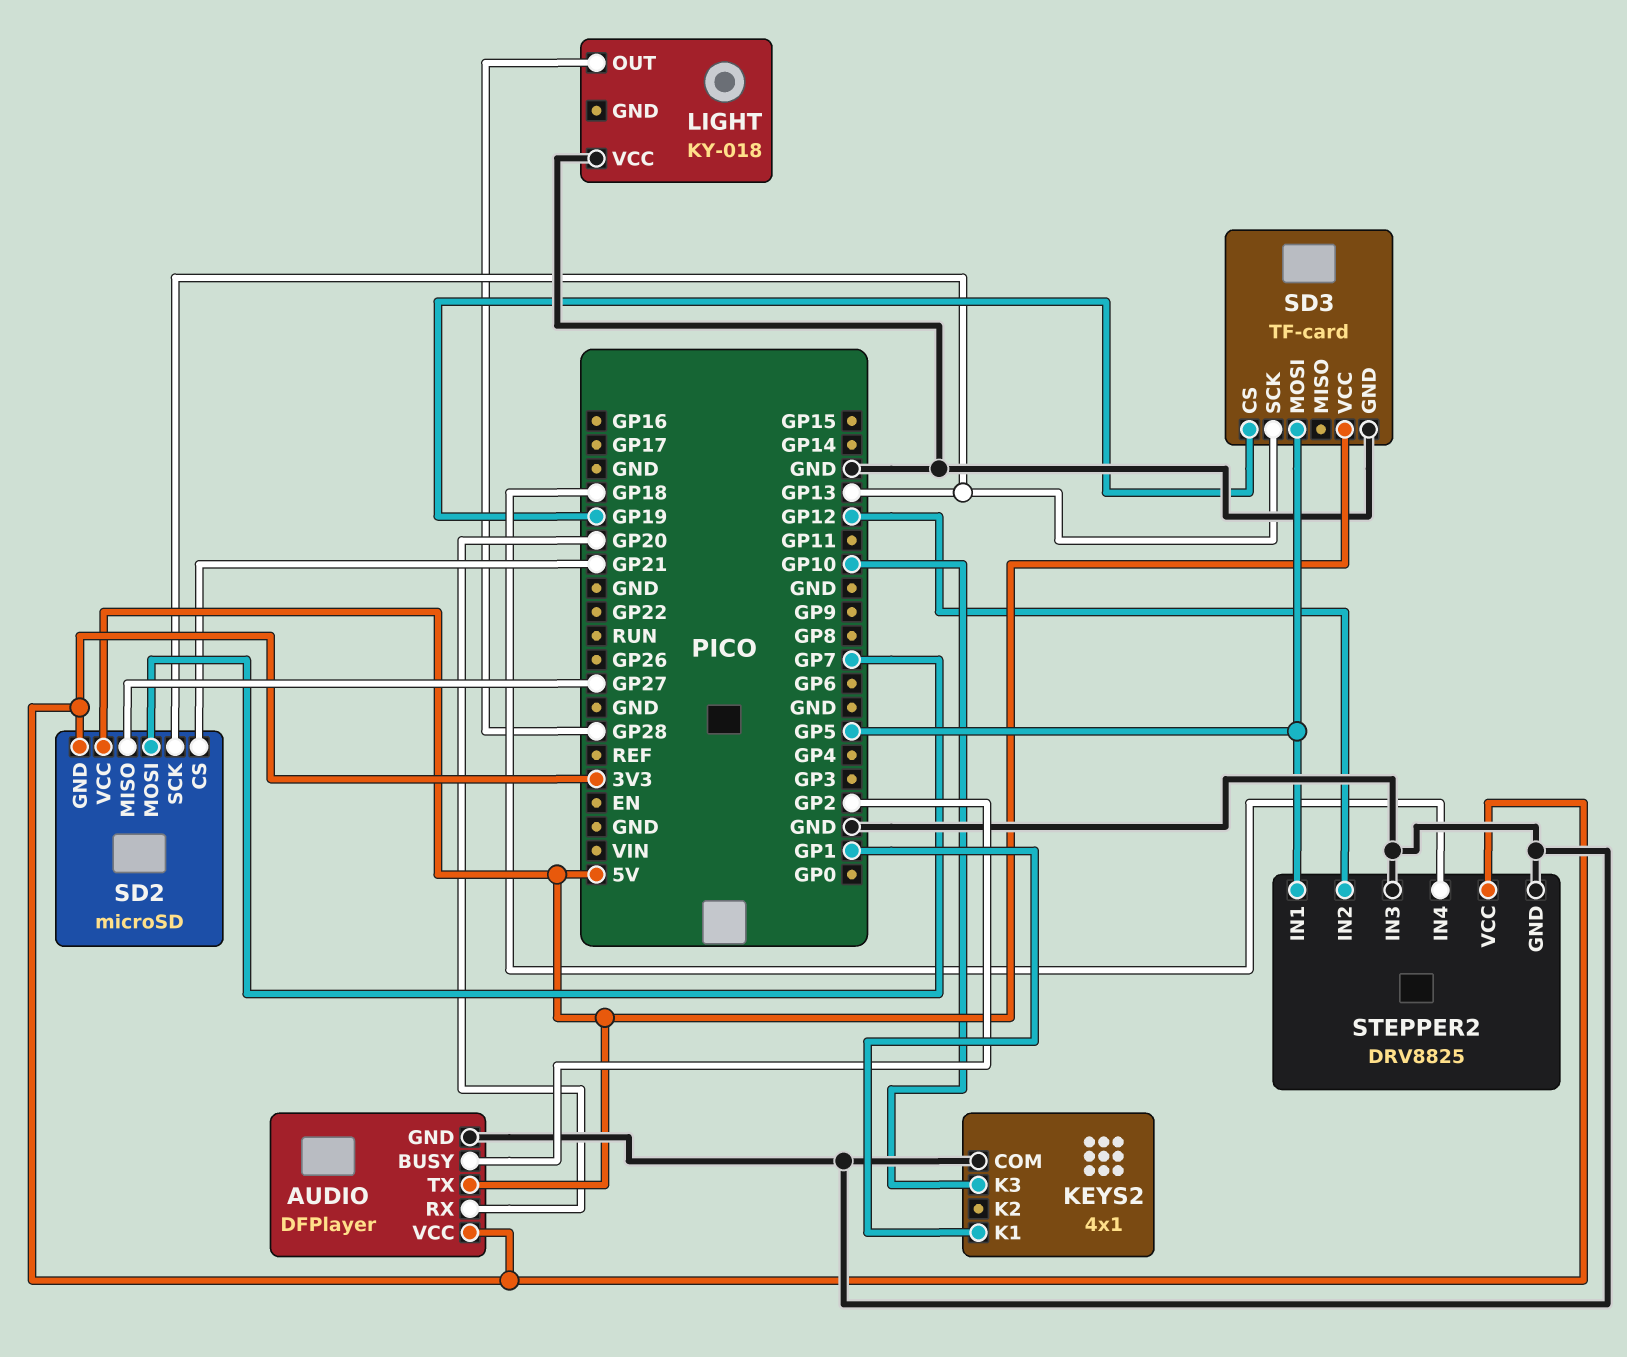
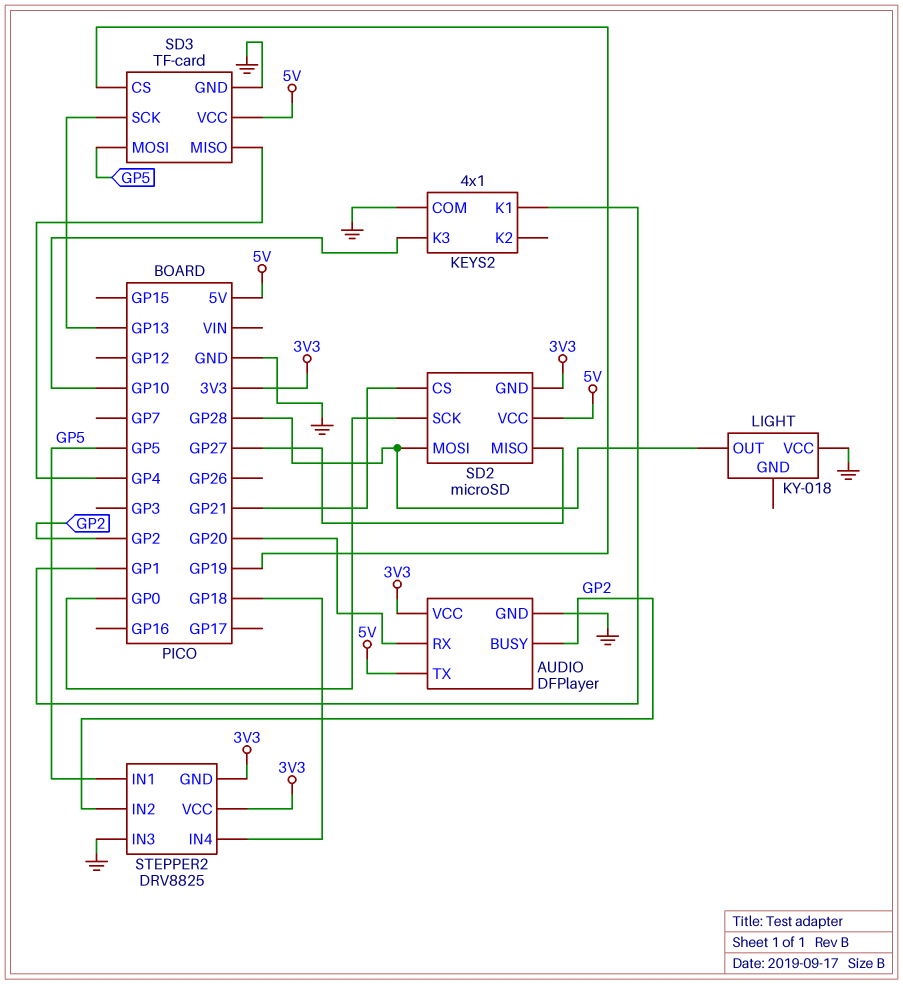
SD2 pin MOSI: GP7 -> GP28
SD2 pin SCK: GP13 -> GP0
SD3 pin MISO: none -> GP4
STEPPER2 pin GND: GND -> 3V3
STEPPER2 pin IN2: GP12 -> GP2

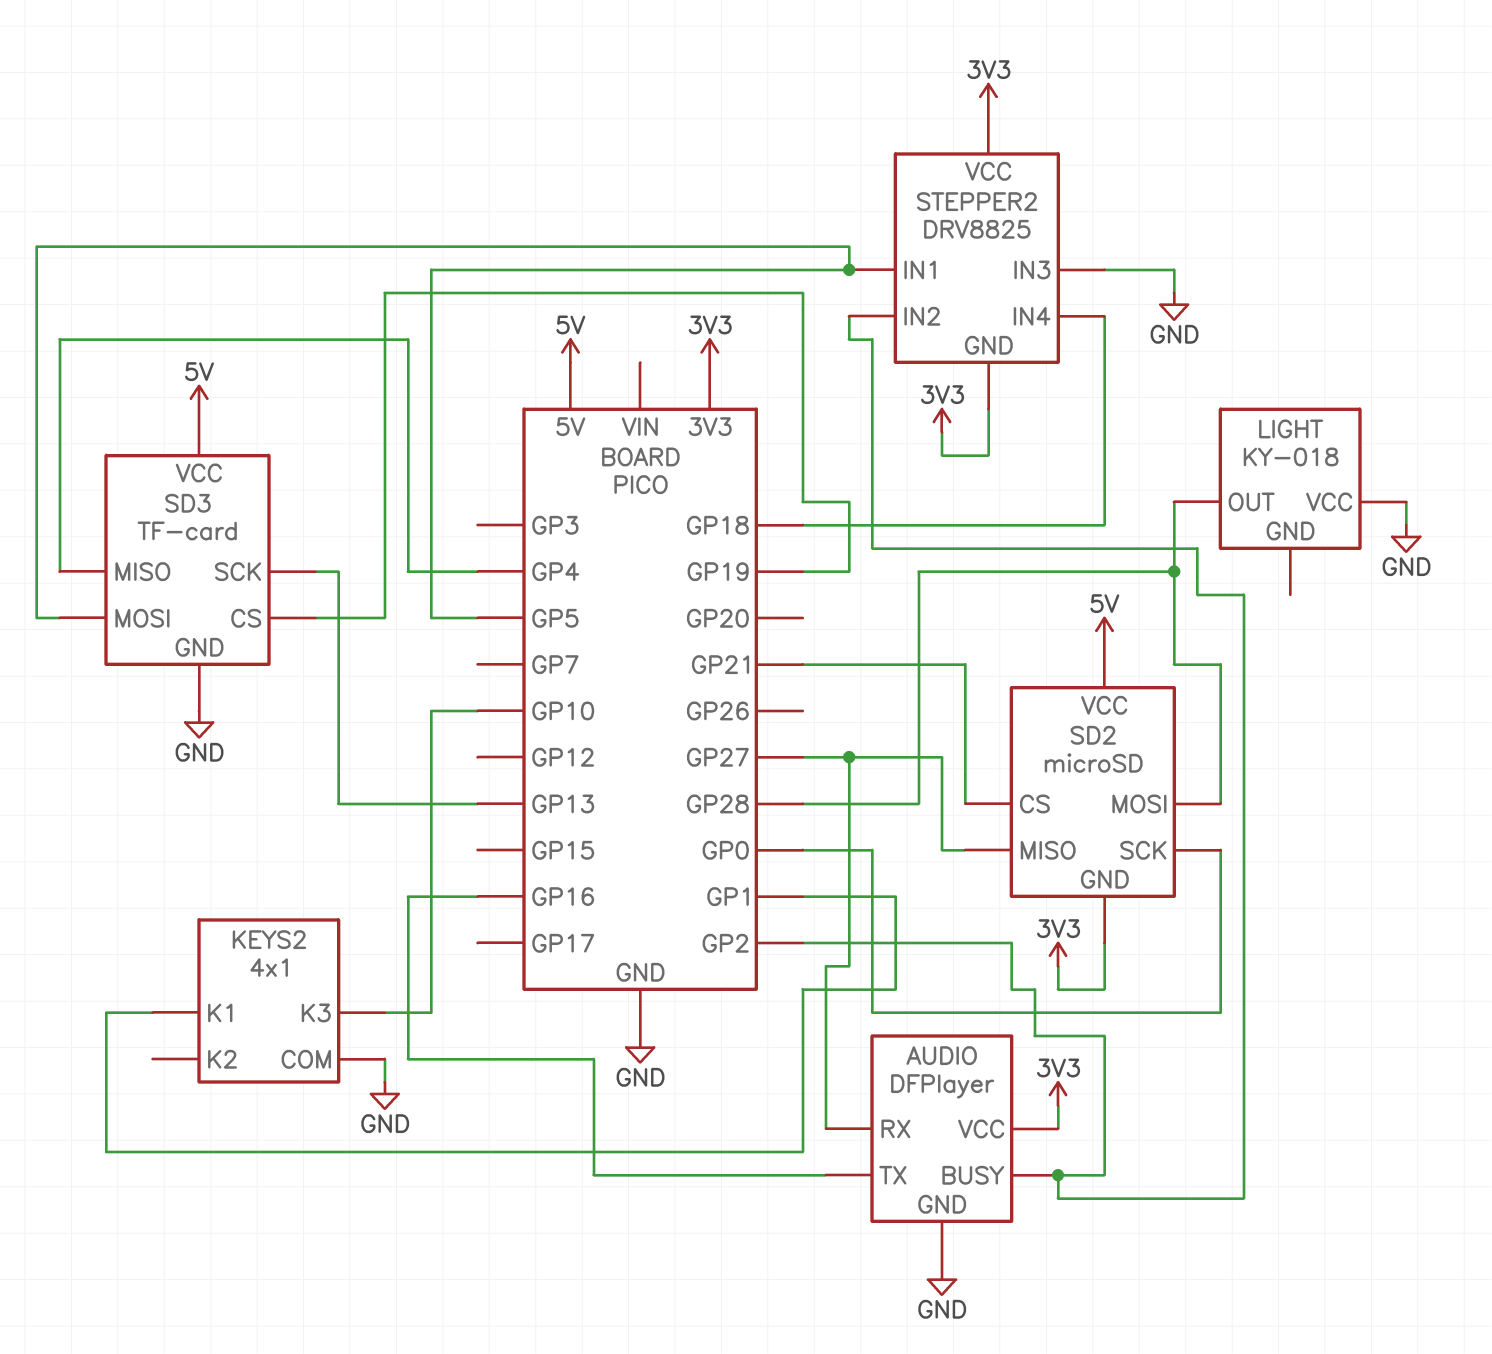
AUDIO pin RX: GP20 -> GP27
AUDIO pin TX: 5V -> GP16

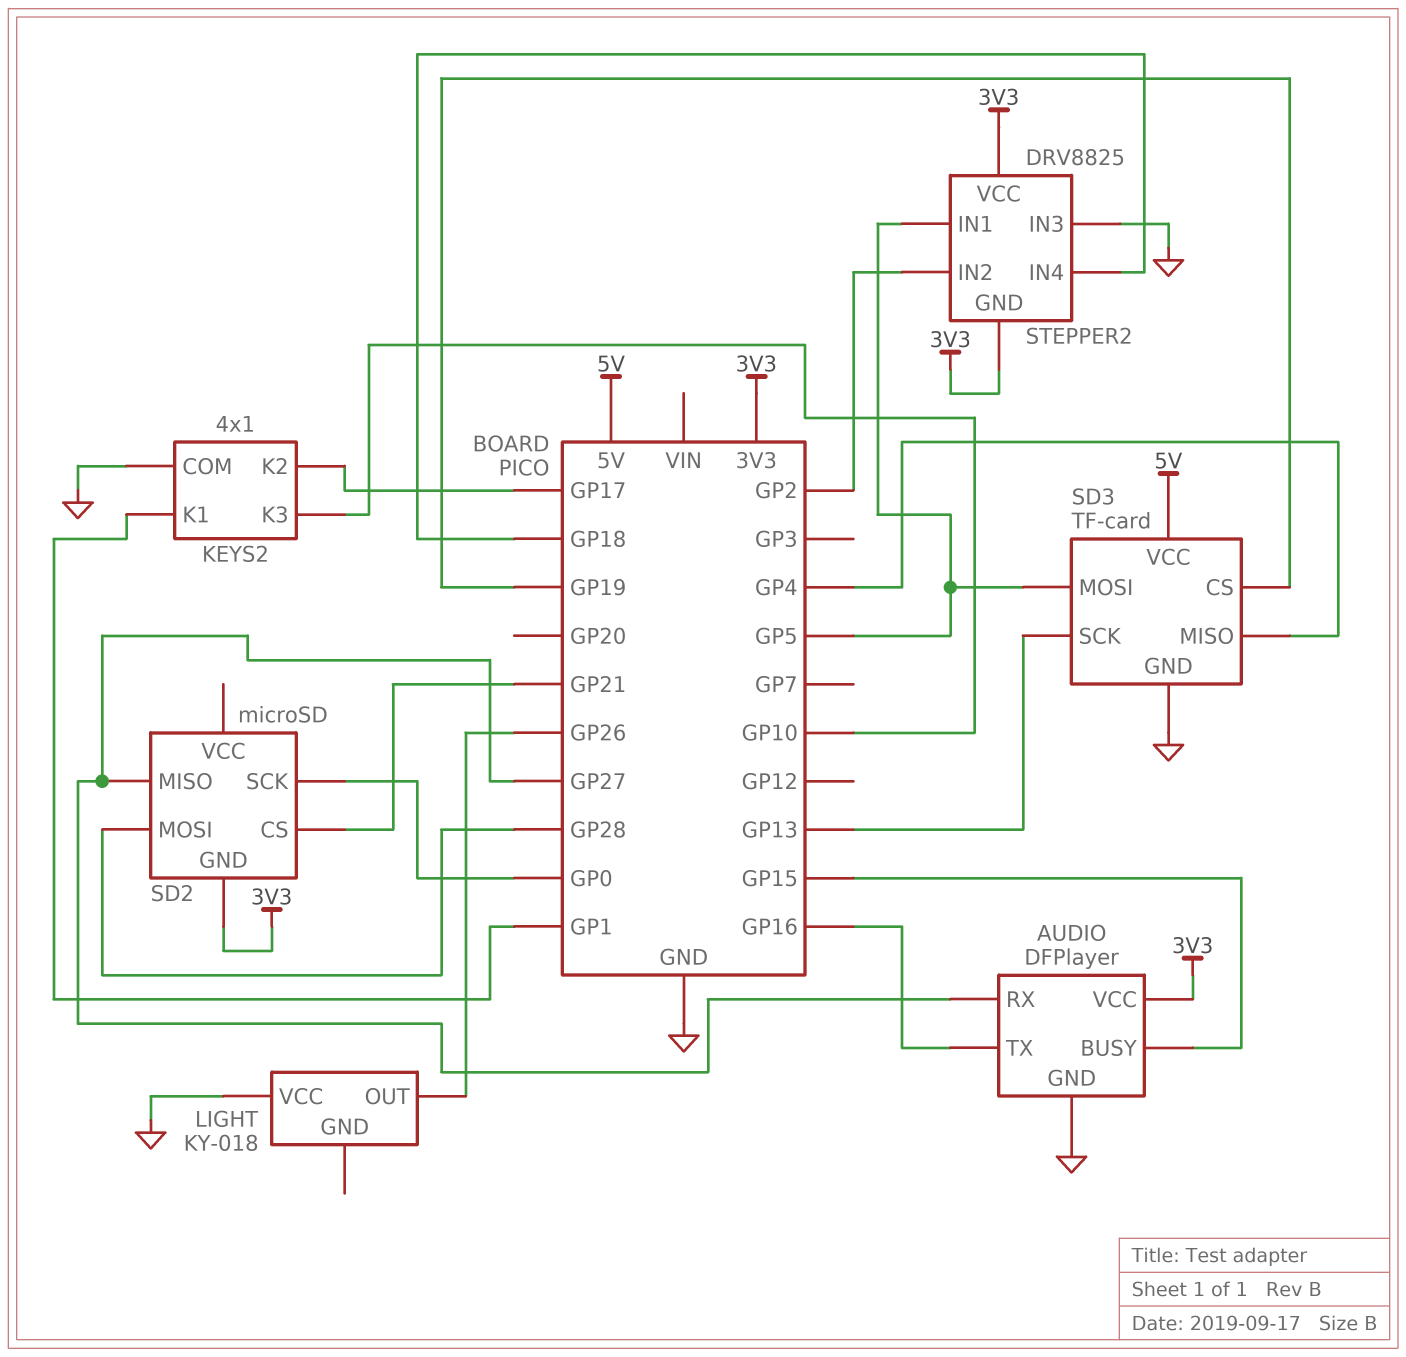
AUDIO pin BUSY: GP2 -> GP15
KEYS2 pin K2: none -> GP17
LIGHT pin OUT: GP28 -> GP26
SD2 pin VCC: 5V -> none

